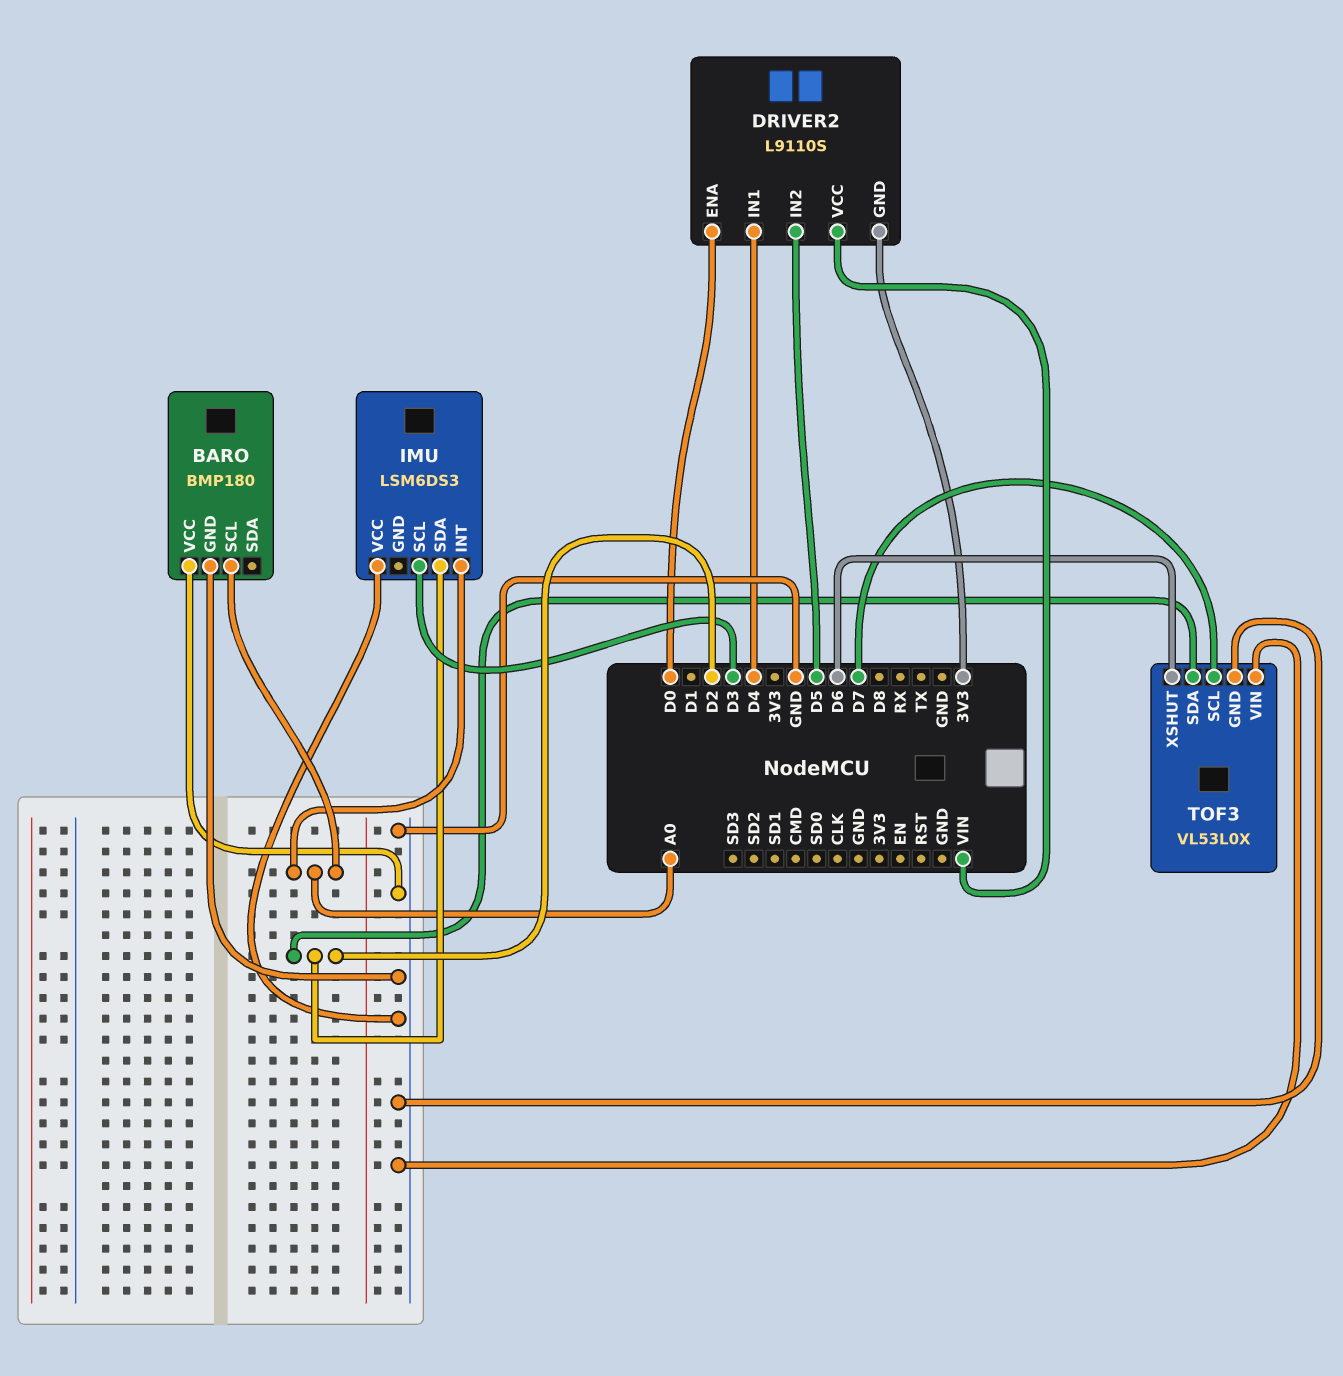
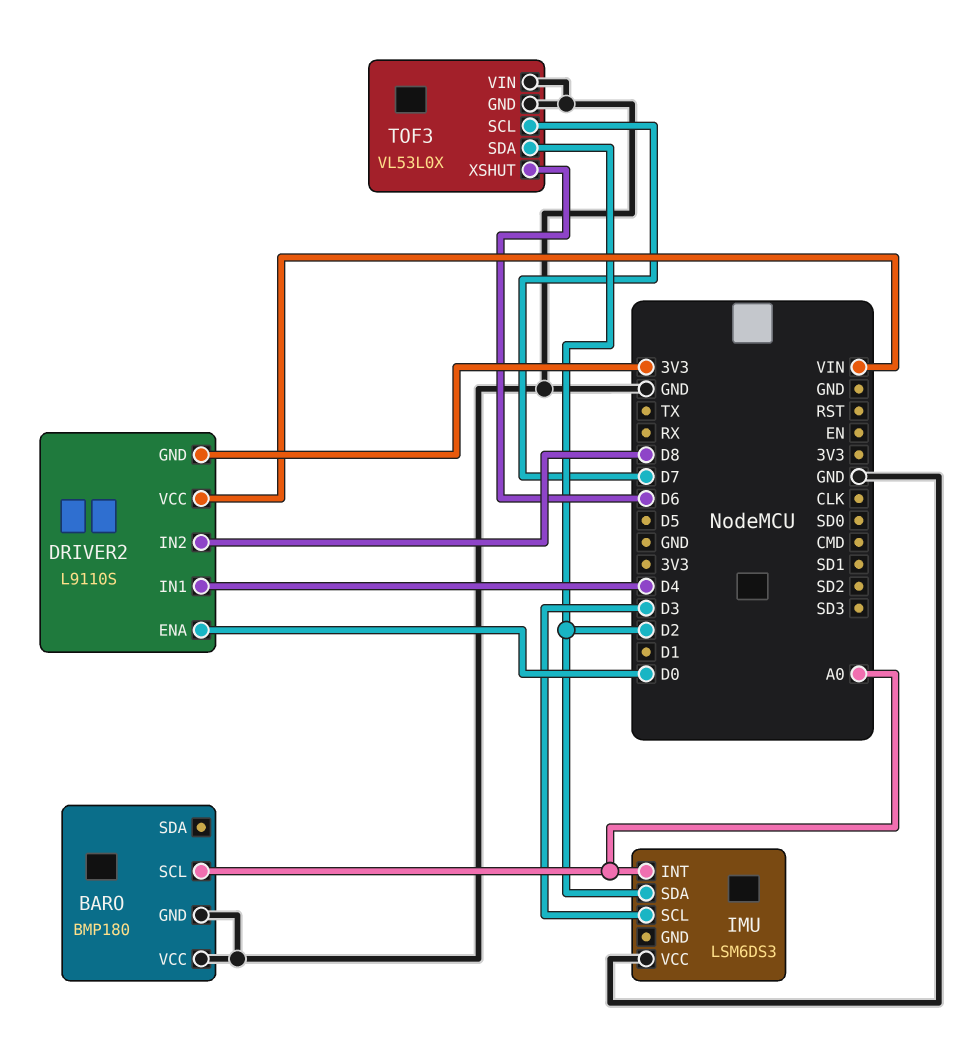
DRIVER2 pin IN2: D5 -> D8

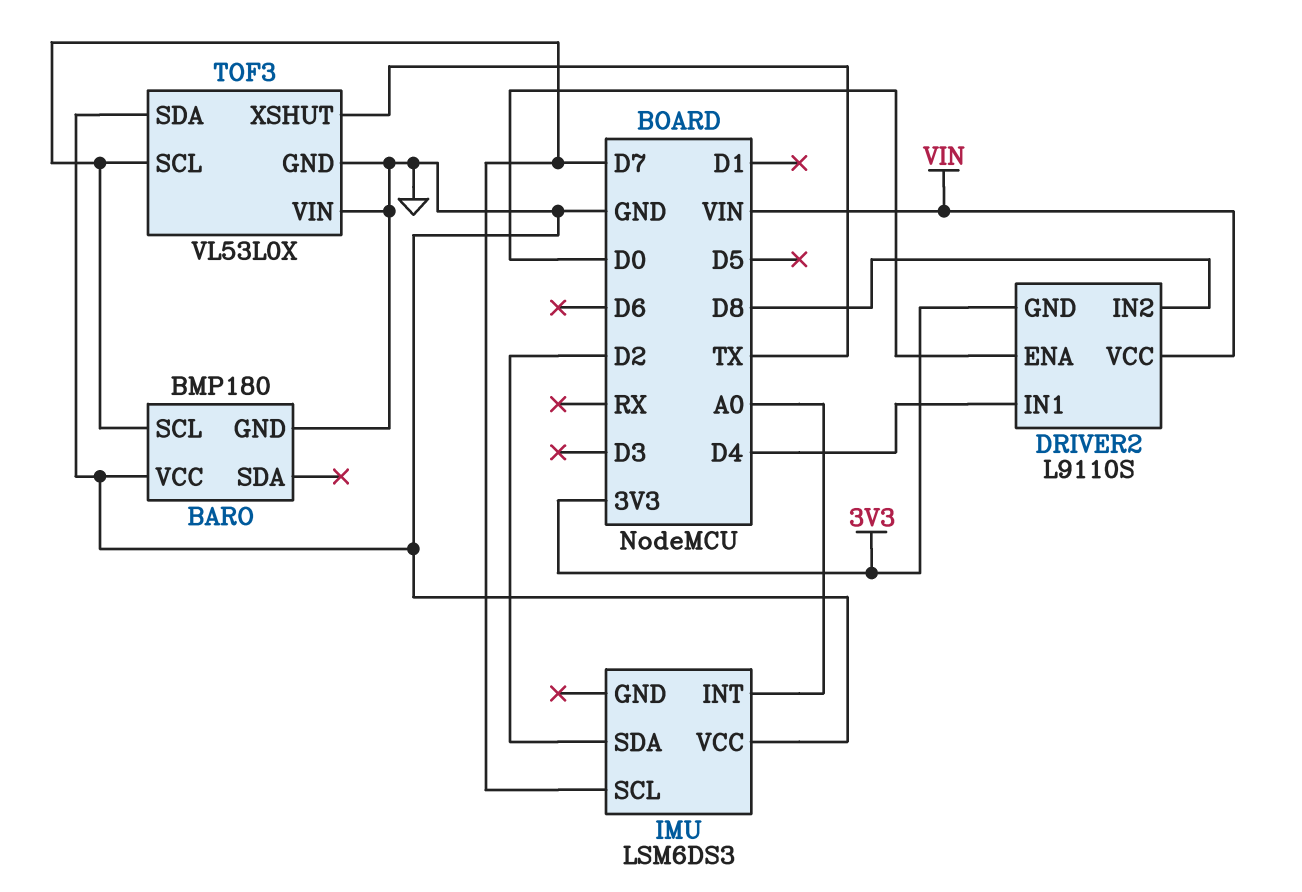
BARO pin SCL: A0 -> D7
IMU pin SCL: D3 -> D7
TOF3 pin SDA: D2 -> GND
TOF3 pin XSHUT: D6 -> TX

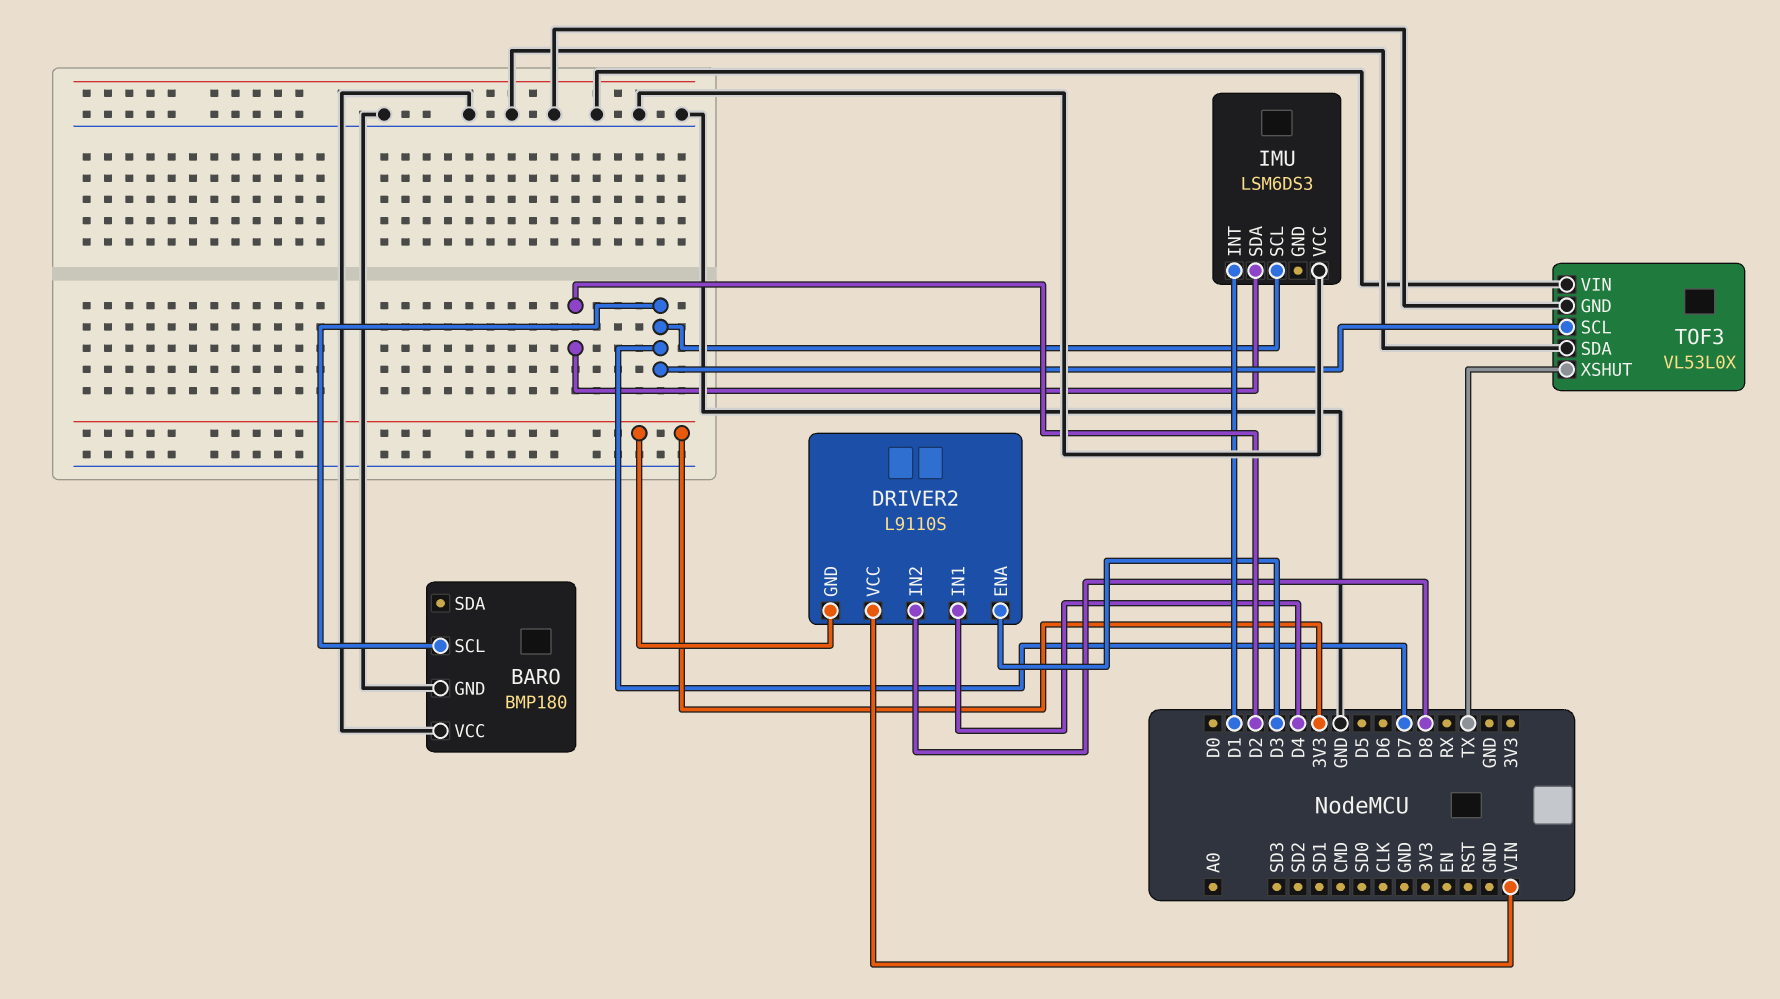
DRIVER2 pin ENA: D0 -> D3
IMU pin INT: A0 -> D1

